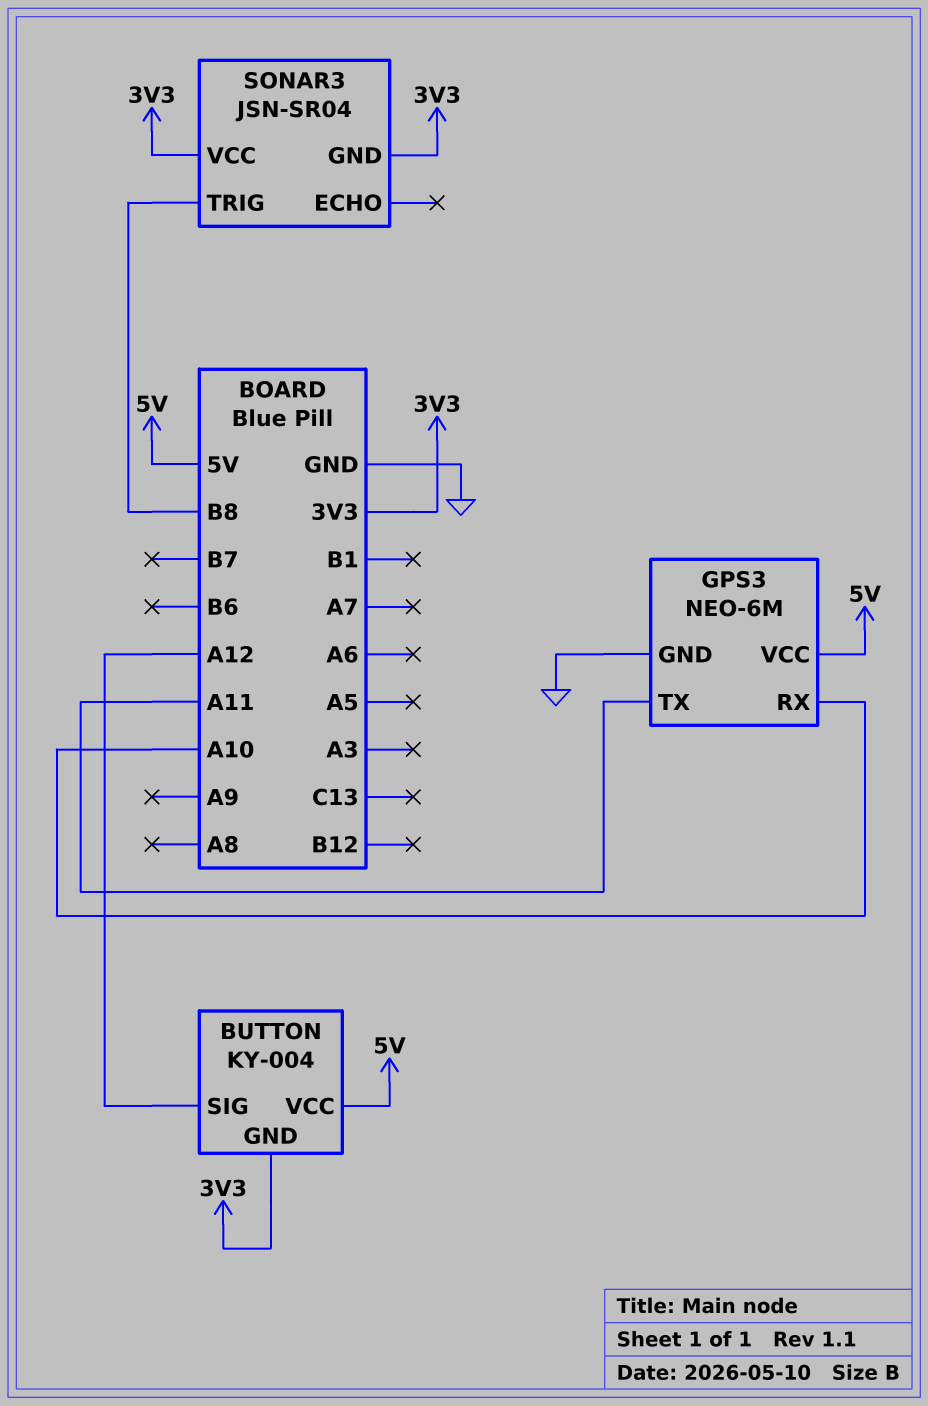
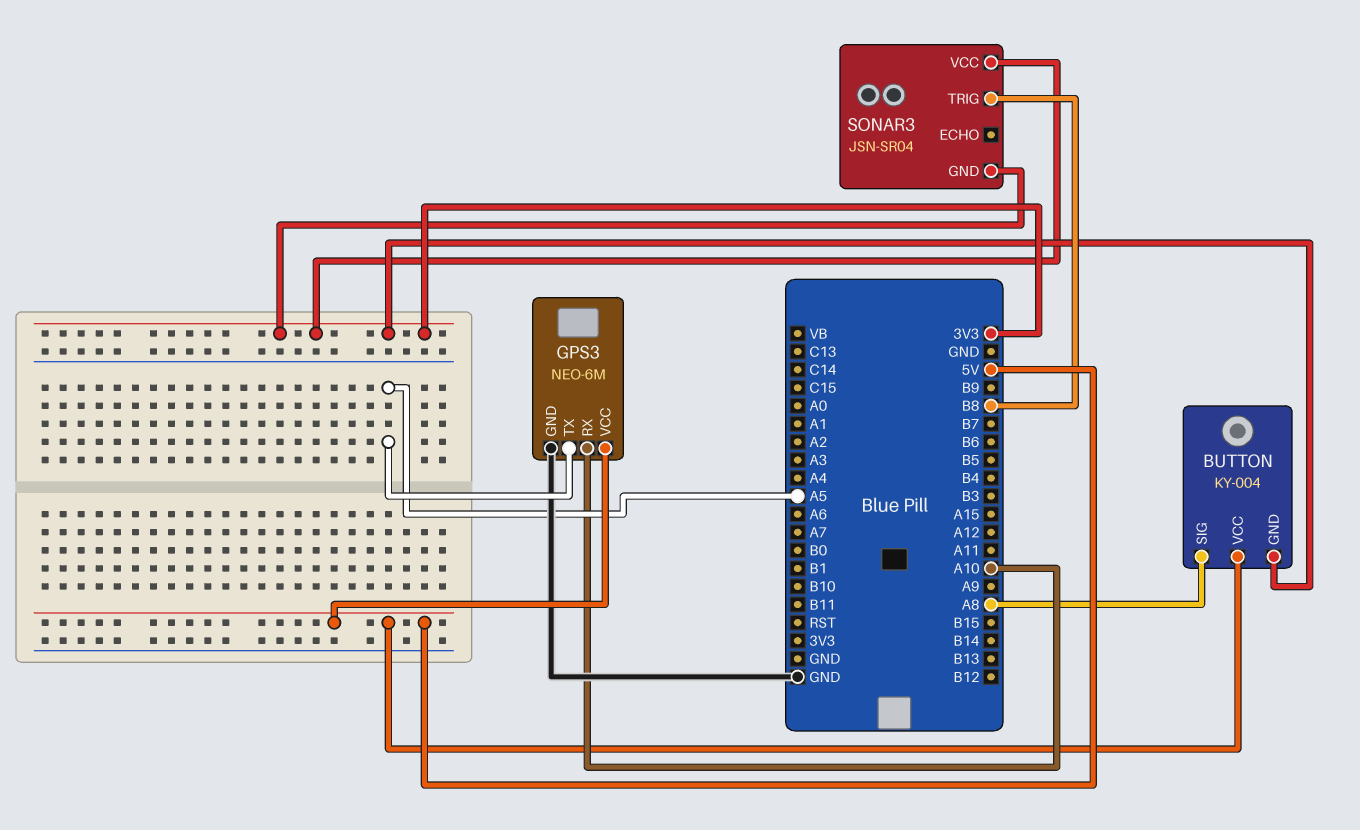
BUTTON pin SIG: A12 -> A8
GPS3 pin TX: A11 -> A5

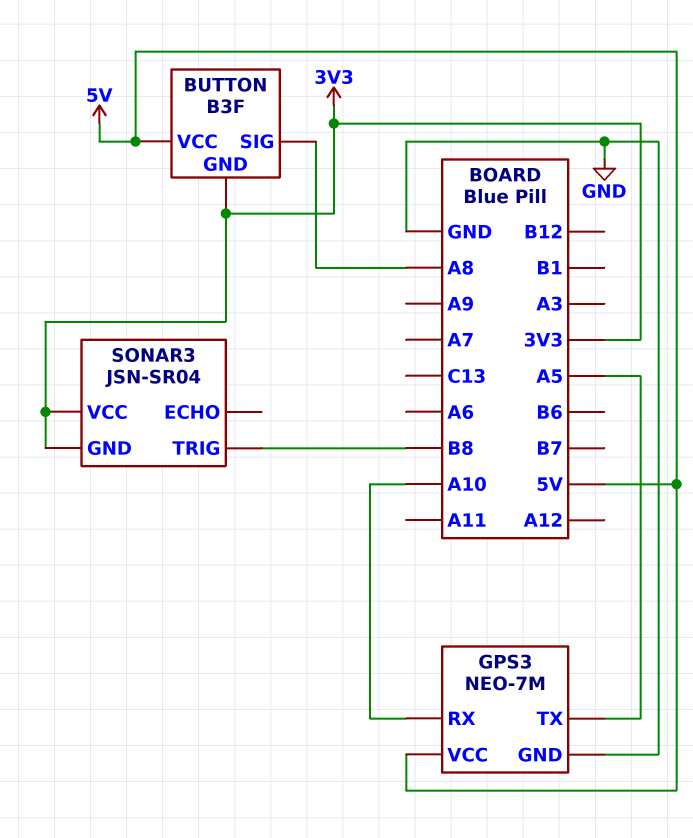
BUTTON: KY-004 -> B3F
GPS3: NEO-6M -> NEO-7M

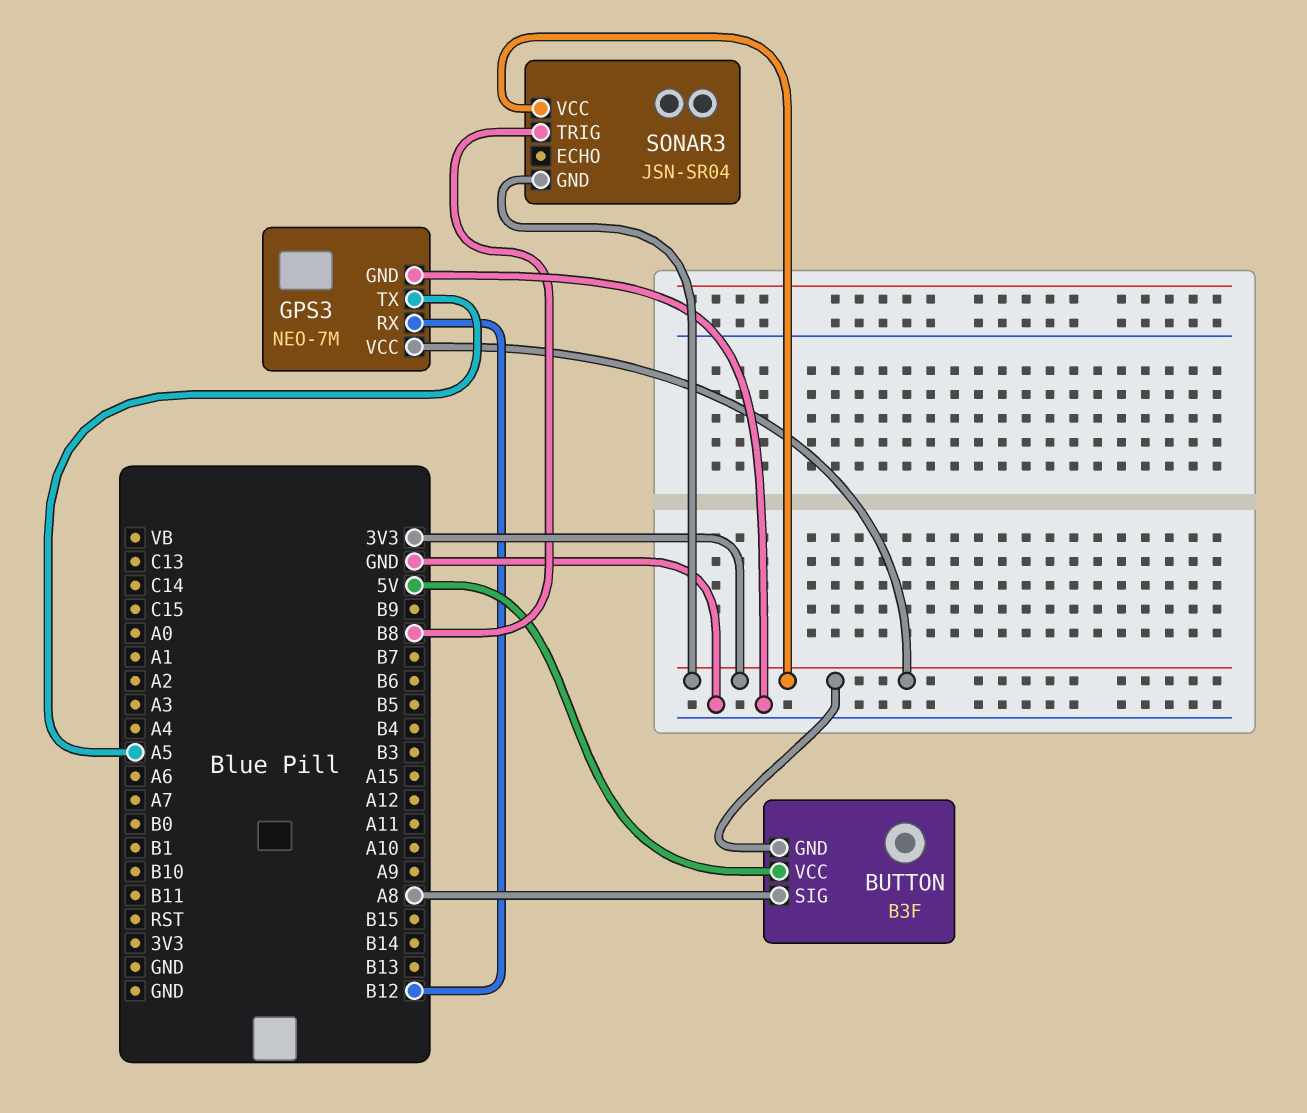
GPS3 pin RX: A10 -> B12
GPS3 pin VCC: 5V -> 3V3

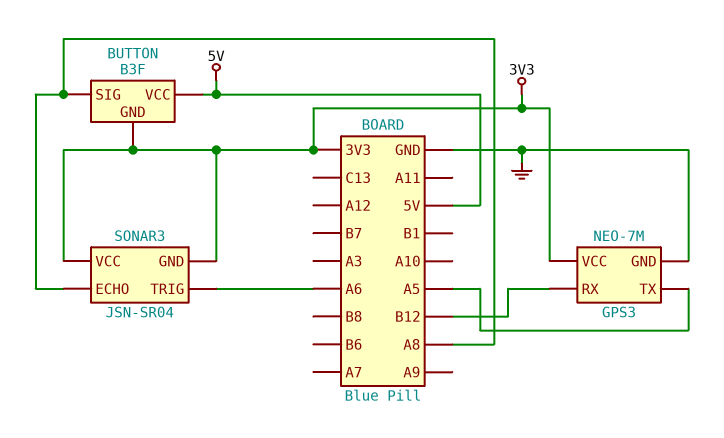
SONAR3 pin ECHO: none -> A8
SONAR3 pin TRIG: B8 -> A6

